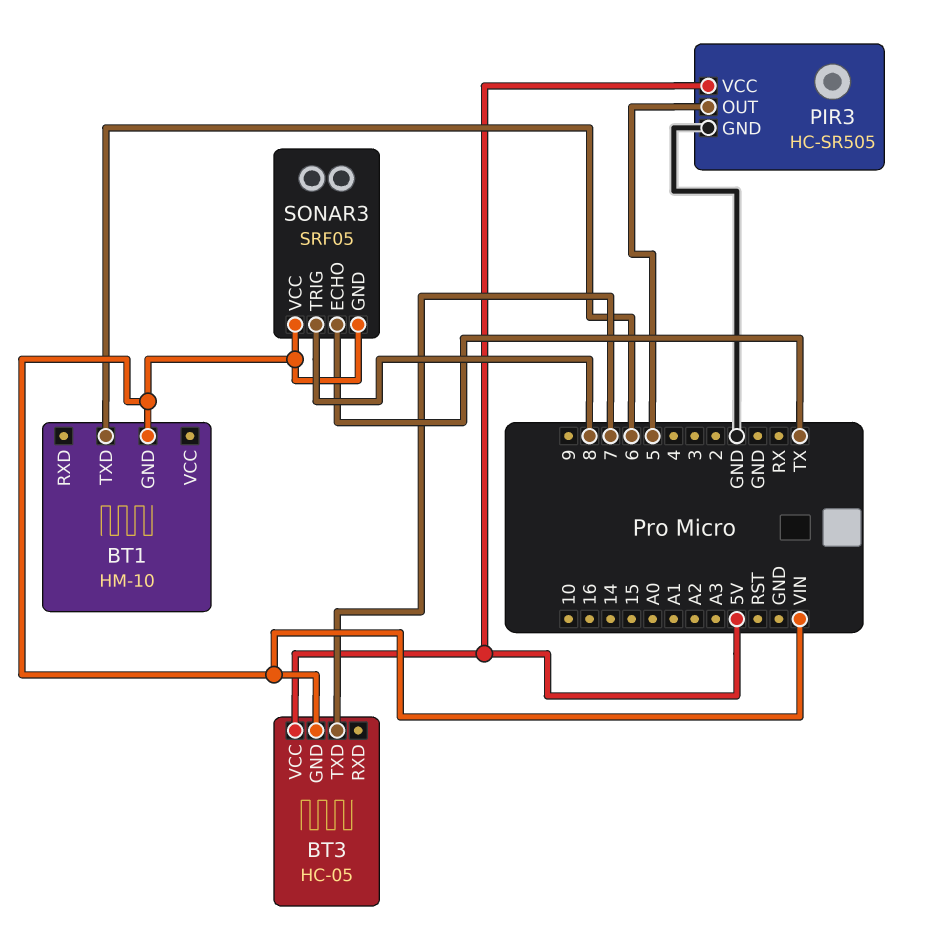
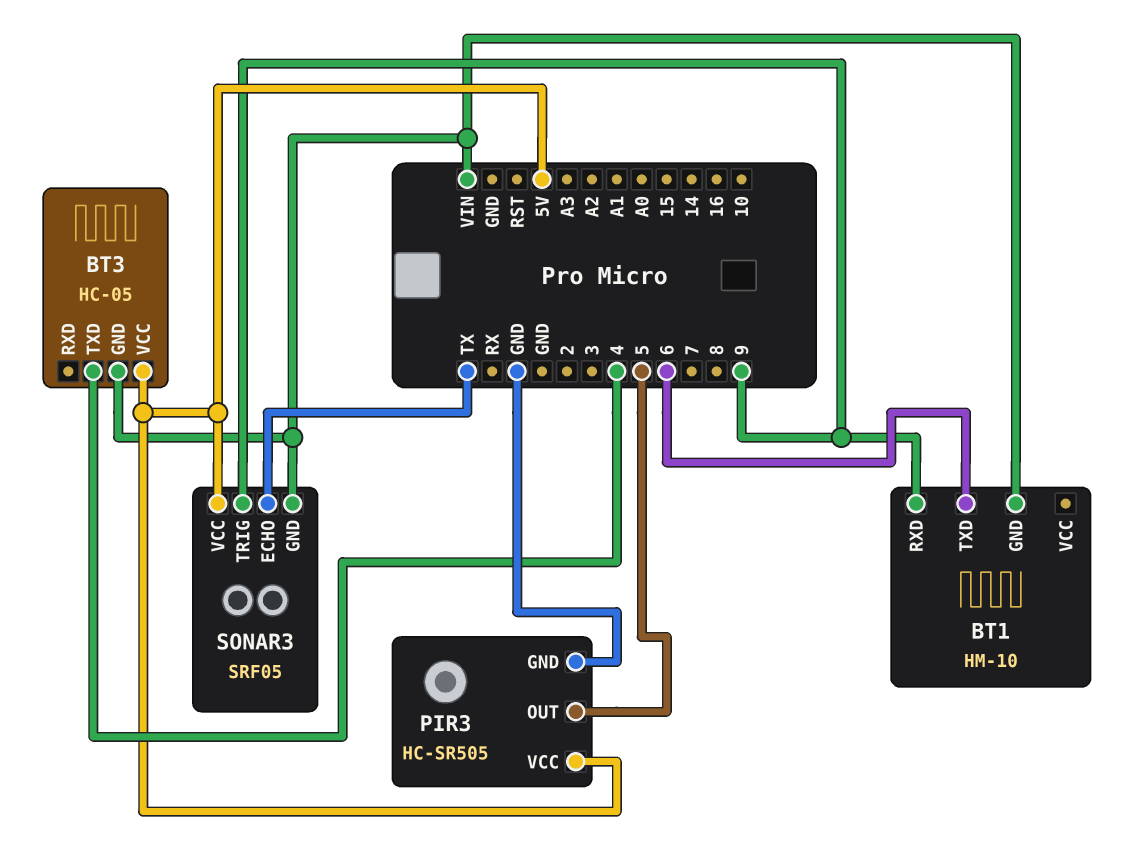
BT1 pin RXD: none -> 9
BT3 pin TXD: 7 -> 4
SONAR3 pin TRIG: 8 -> 9
SONAR3 pin VCC: VIN -> 5V

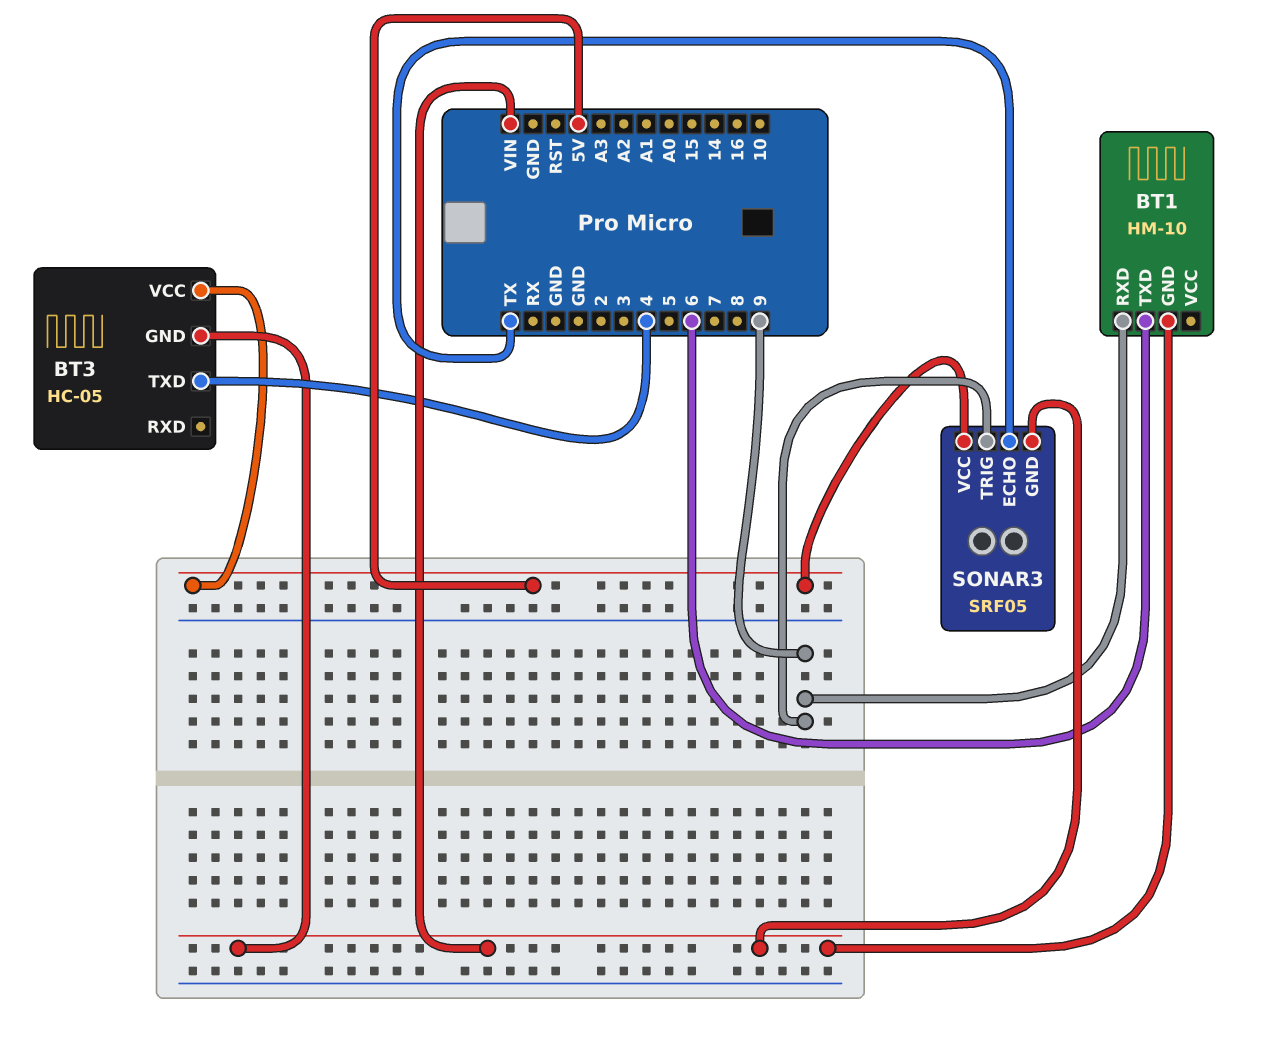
PIR3: HC-SR505 -> none
PIR3 pin GND: GND -> none
PIR3 pin OUT: 5 -> none
PIR3 pin VCC: 5V -> none

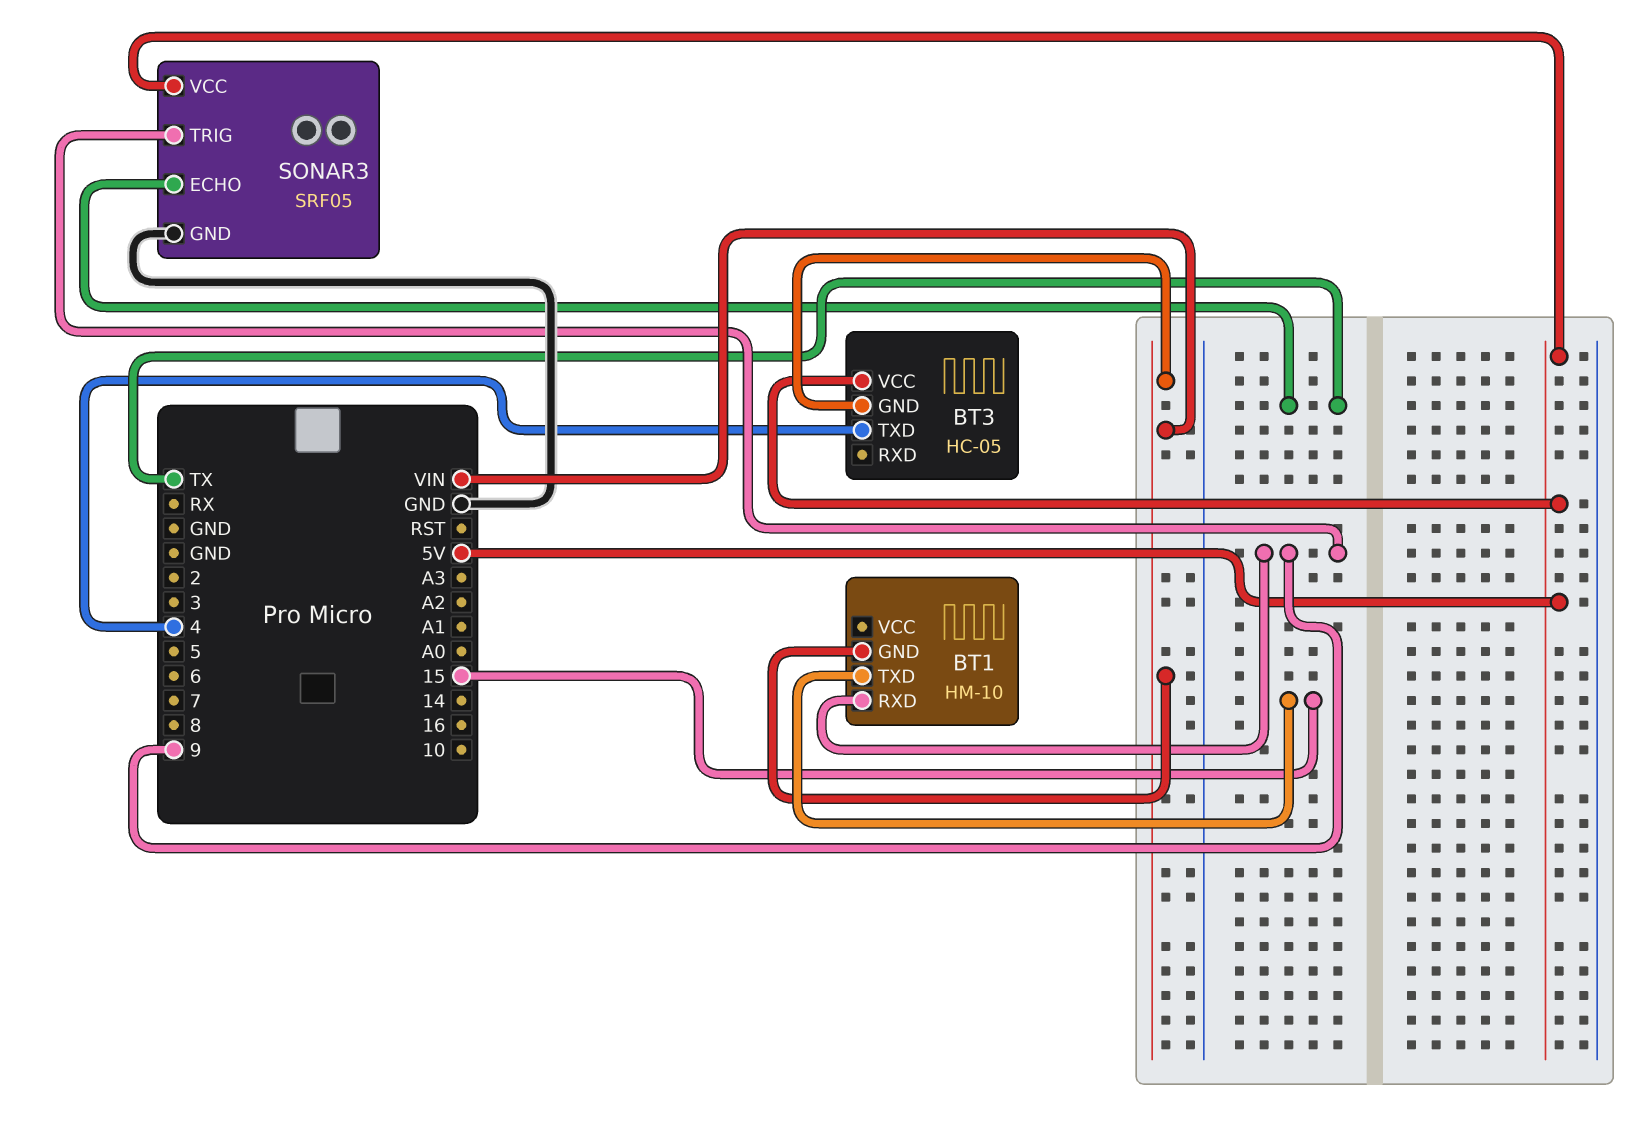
BT1 pin TXD: 6 -> 15
SONAR3 pin GND: VIN -> GND

